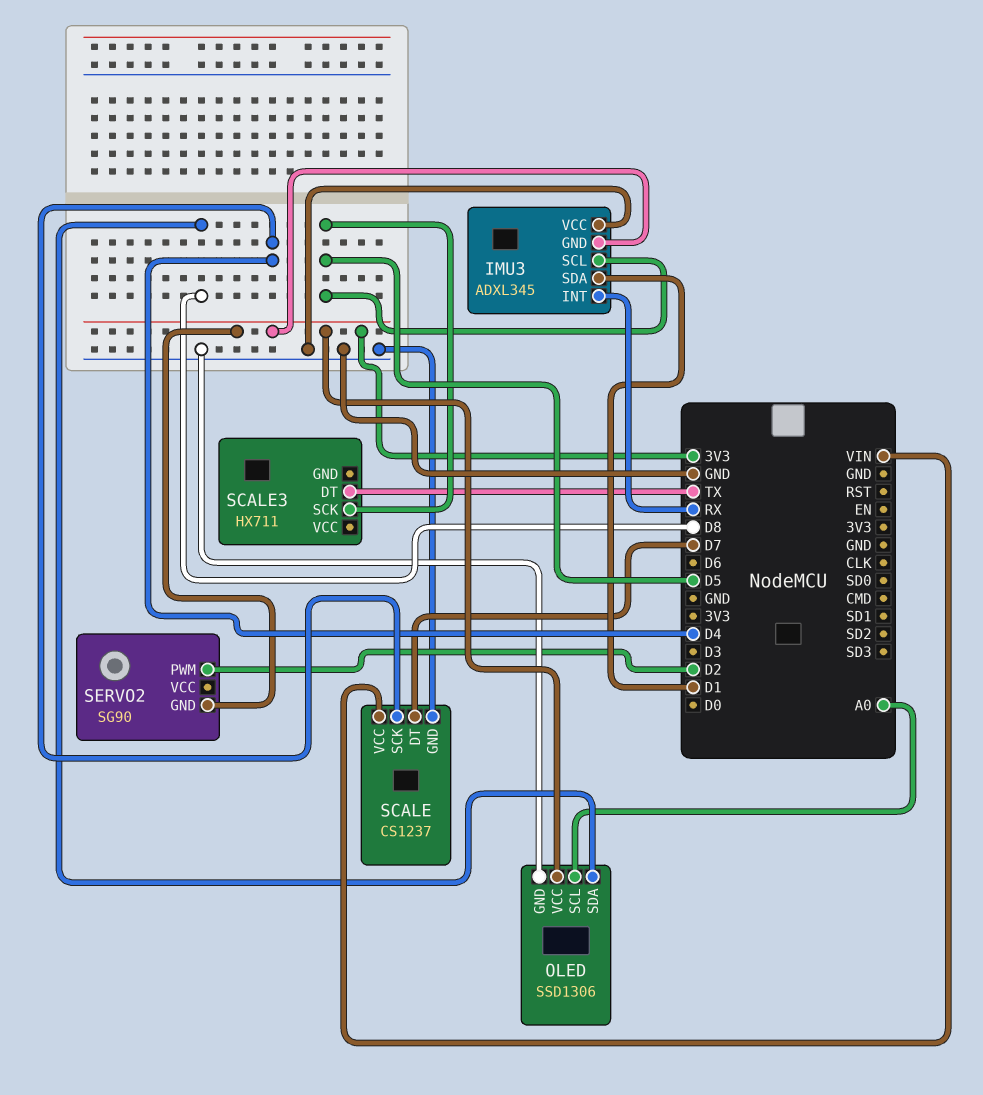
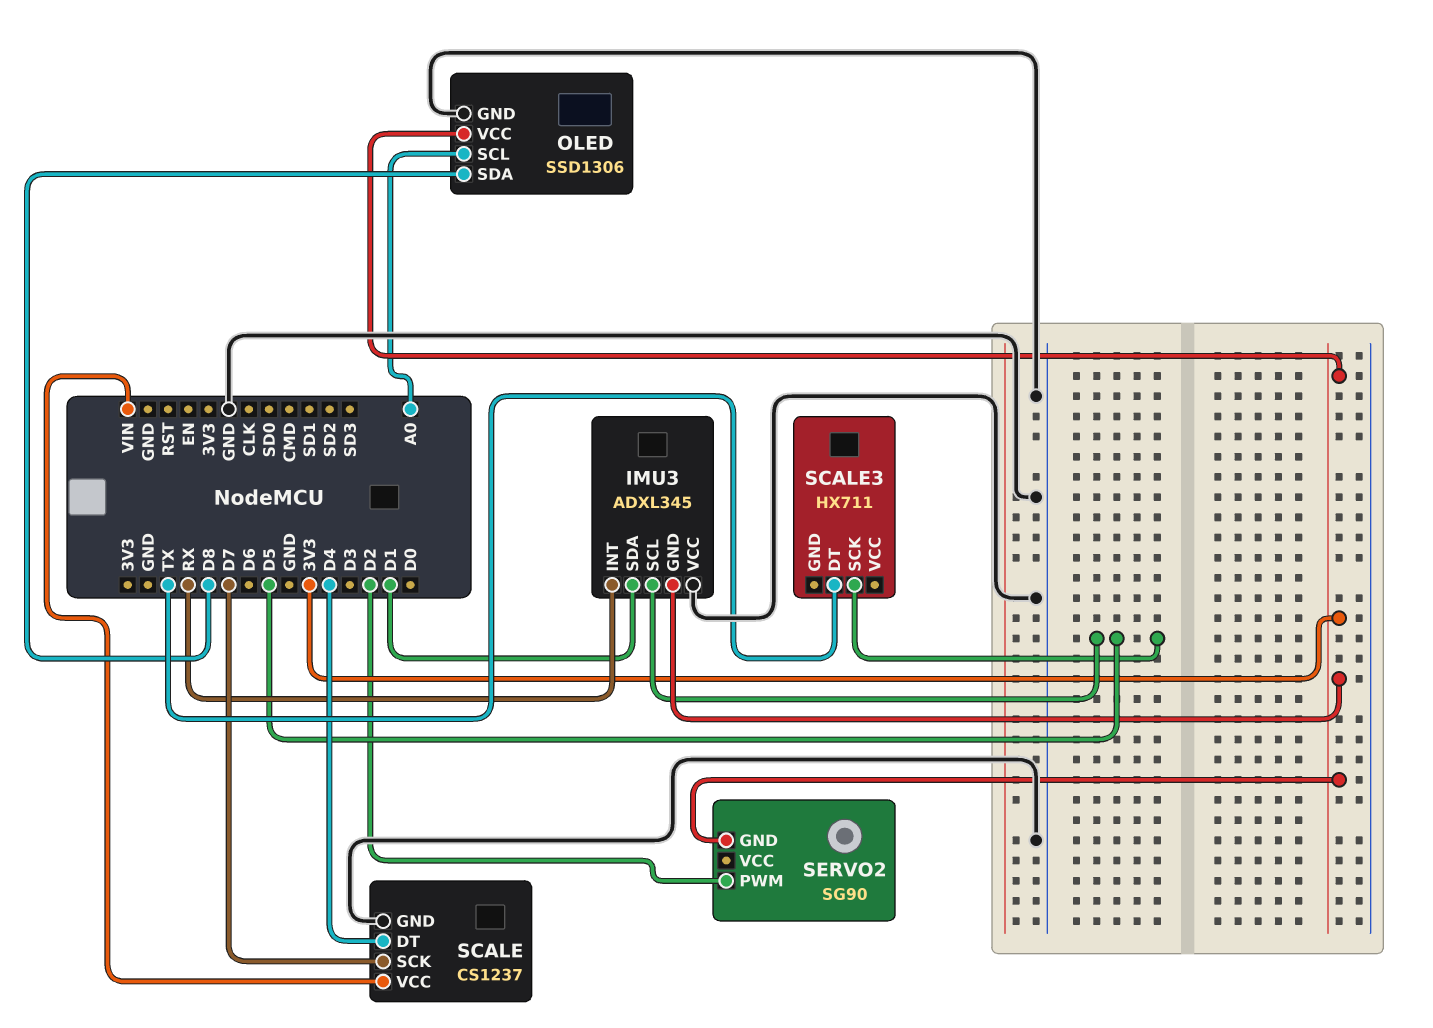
SCALE pin DT: D7 -> D4
SCALE pin SCK: D4 -> D7

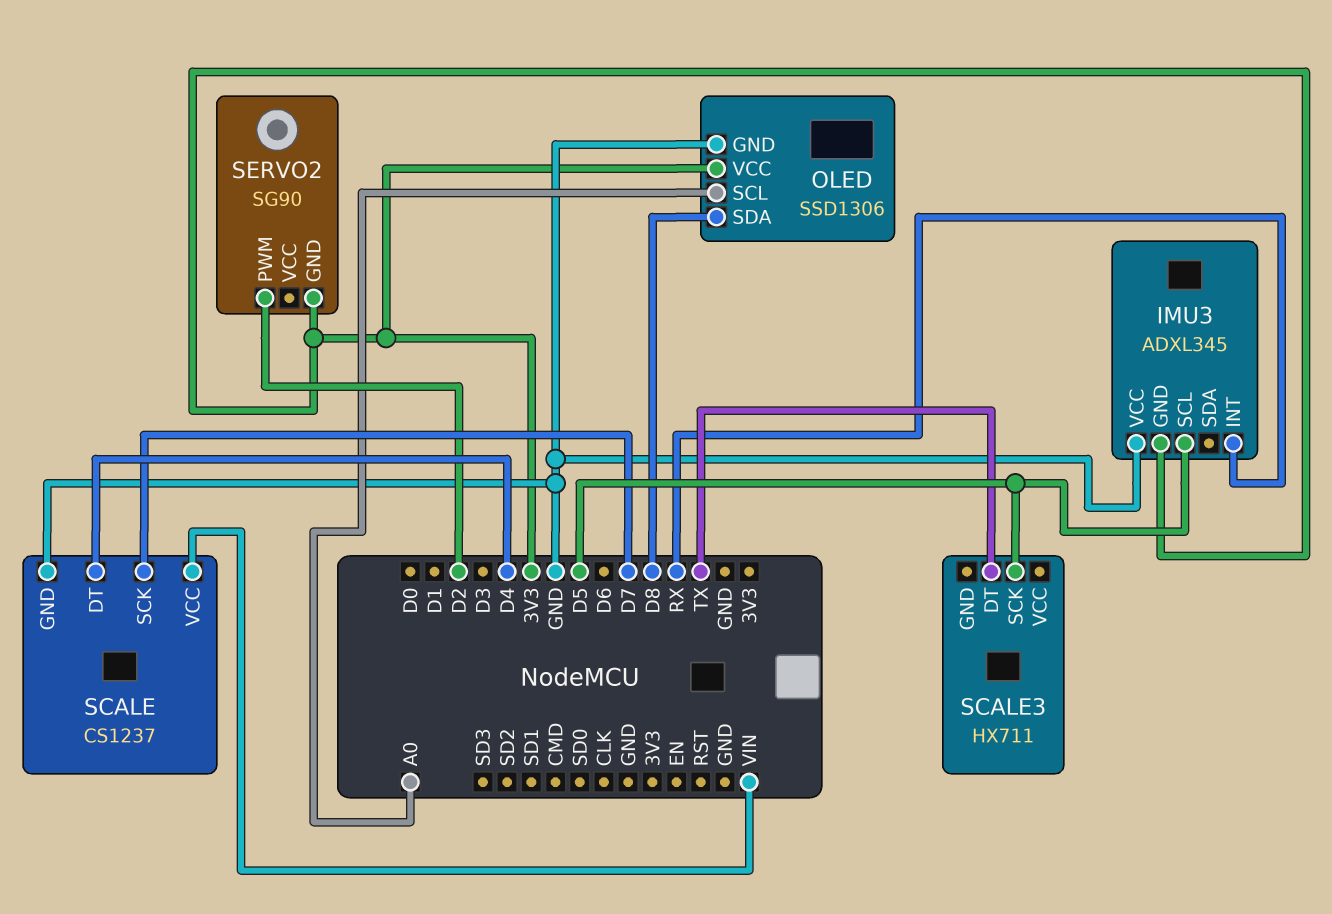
IMU3 pin SDA: D1 -> none

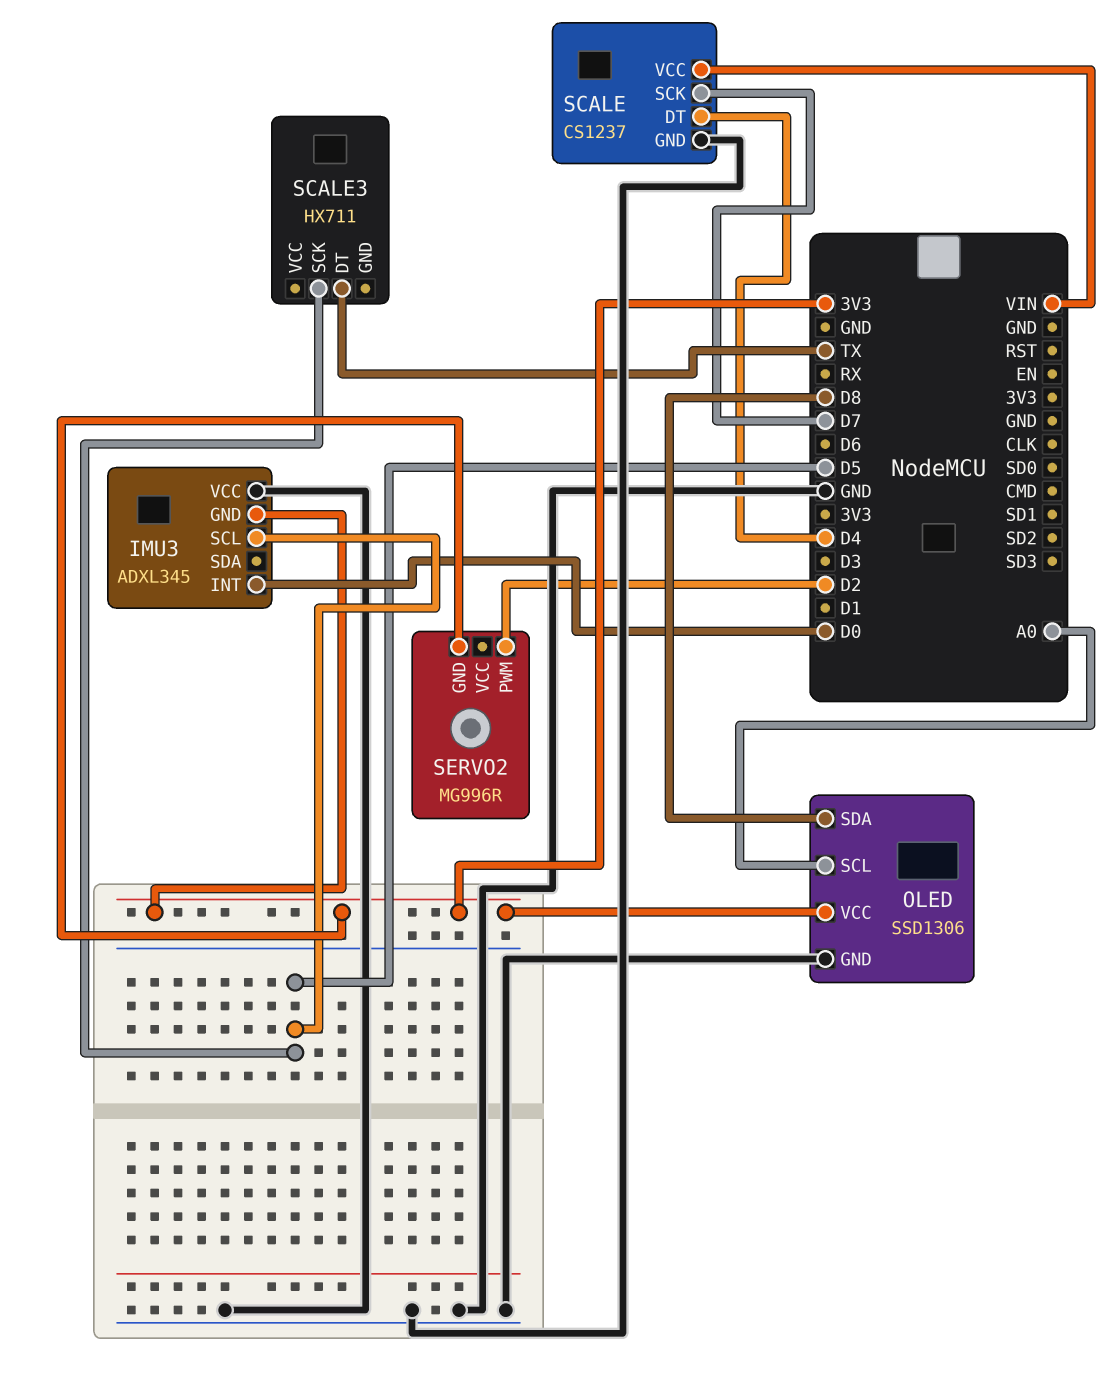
IMU3 pin INT: RX -> D0
SERVO2: SG90 -> MG996R

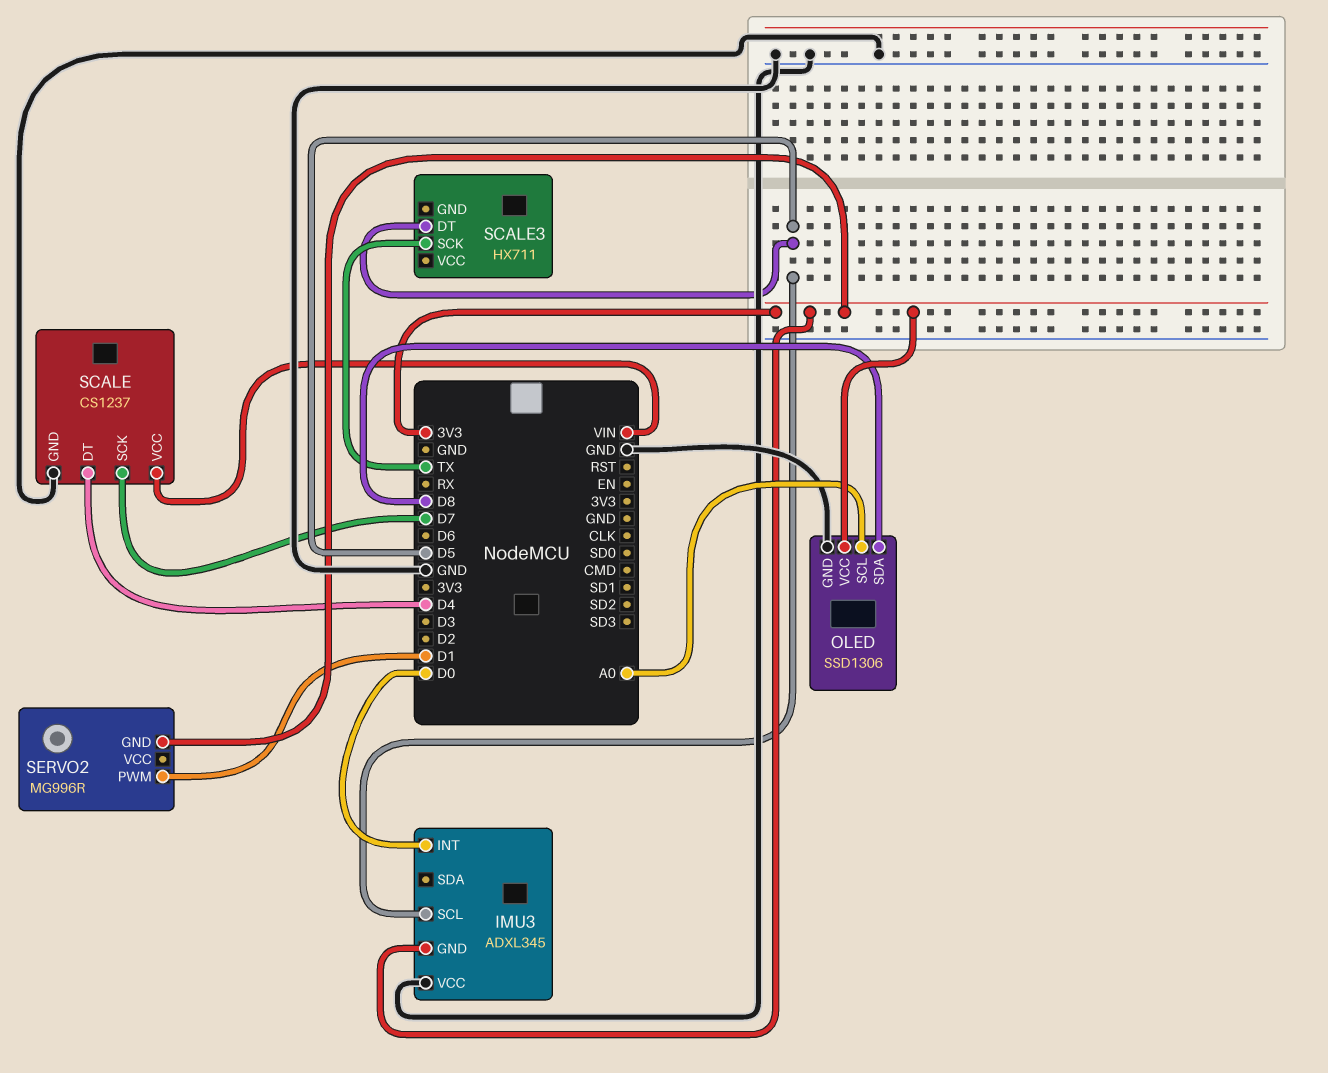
SCALE3 pin DT: TX -> D5
SCALE3 pin SCK: D5 -> TX
SERVO2 pin PWM: D2 -> D1

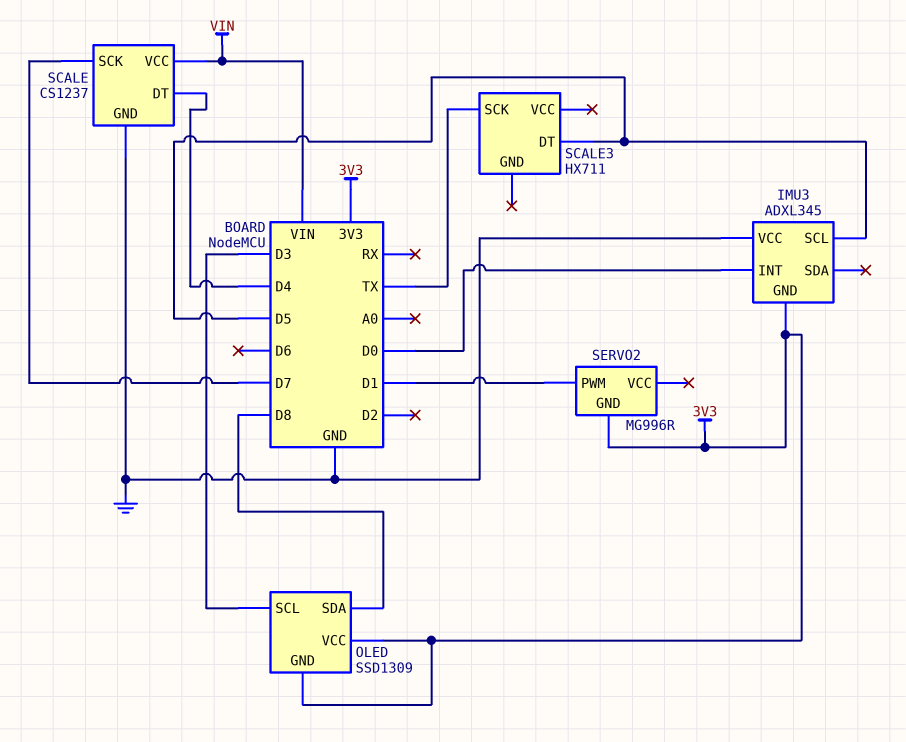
OLED: SSD1306 -> SSD1309
OLED pin GND: GND -> 3V3
OLED pin SCL: A0 -> D3

